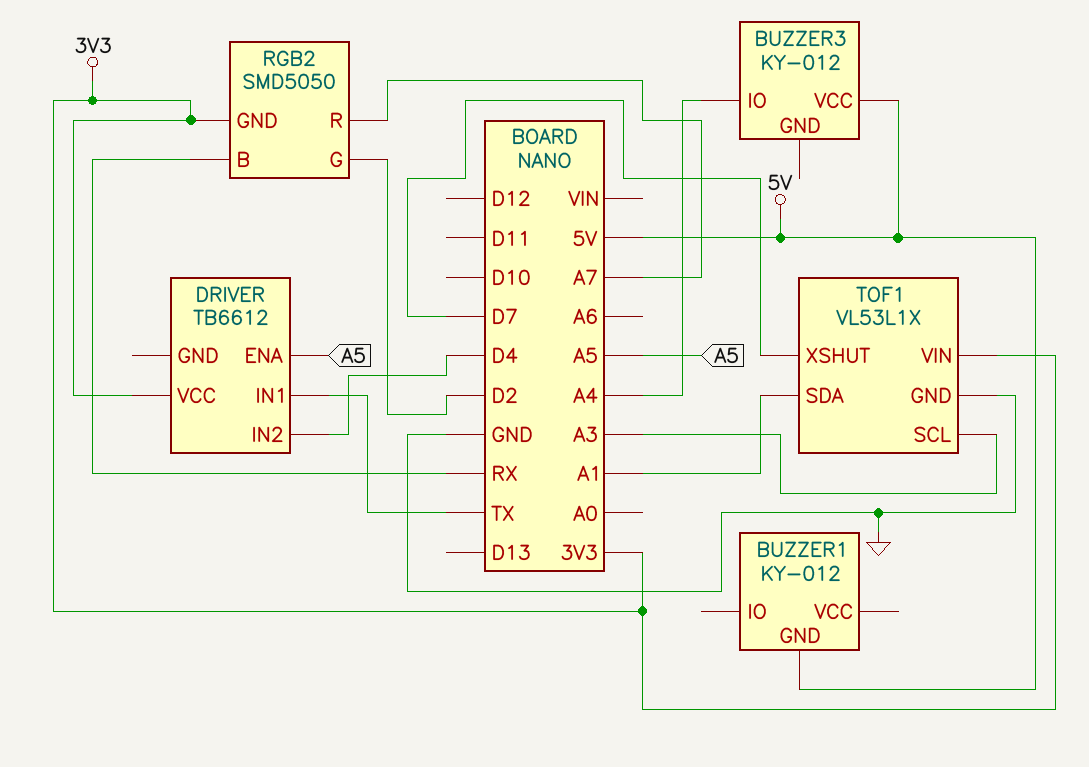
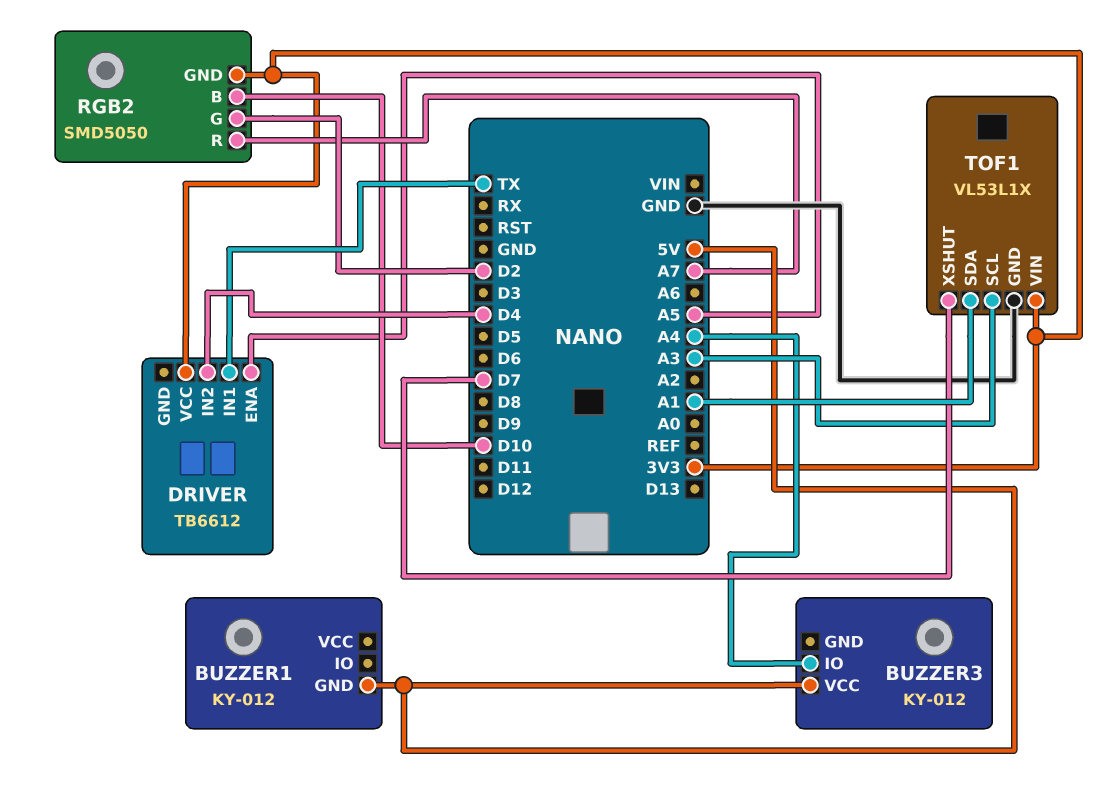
RGB2 pin B: RX -> D10

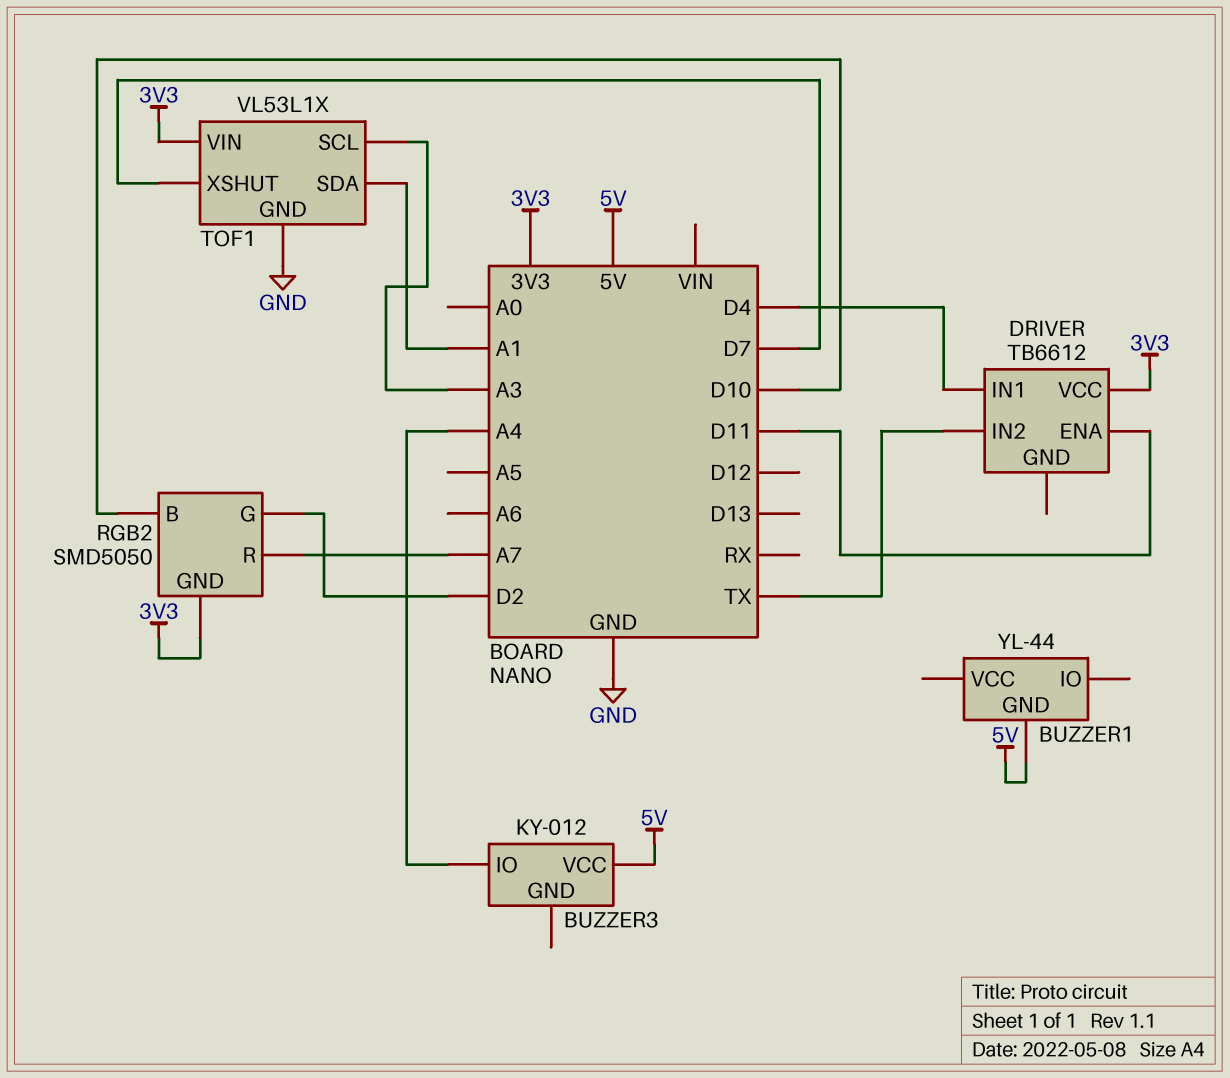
BUZZER1: KY-012 -> YL-44
DRIVER pin ENA: A5 -> D11
DRIVER pin IN1: TX -> D4
DRIVER pin IN2: D4 -> TX

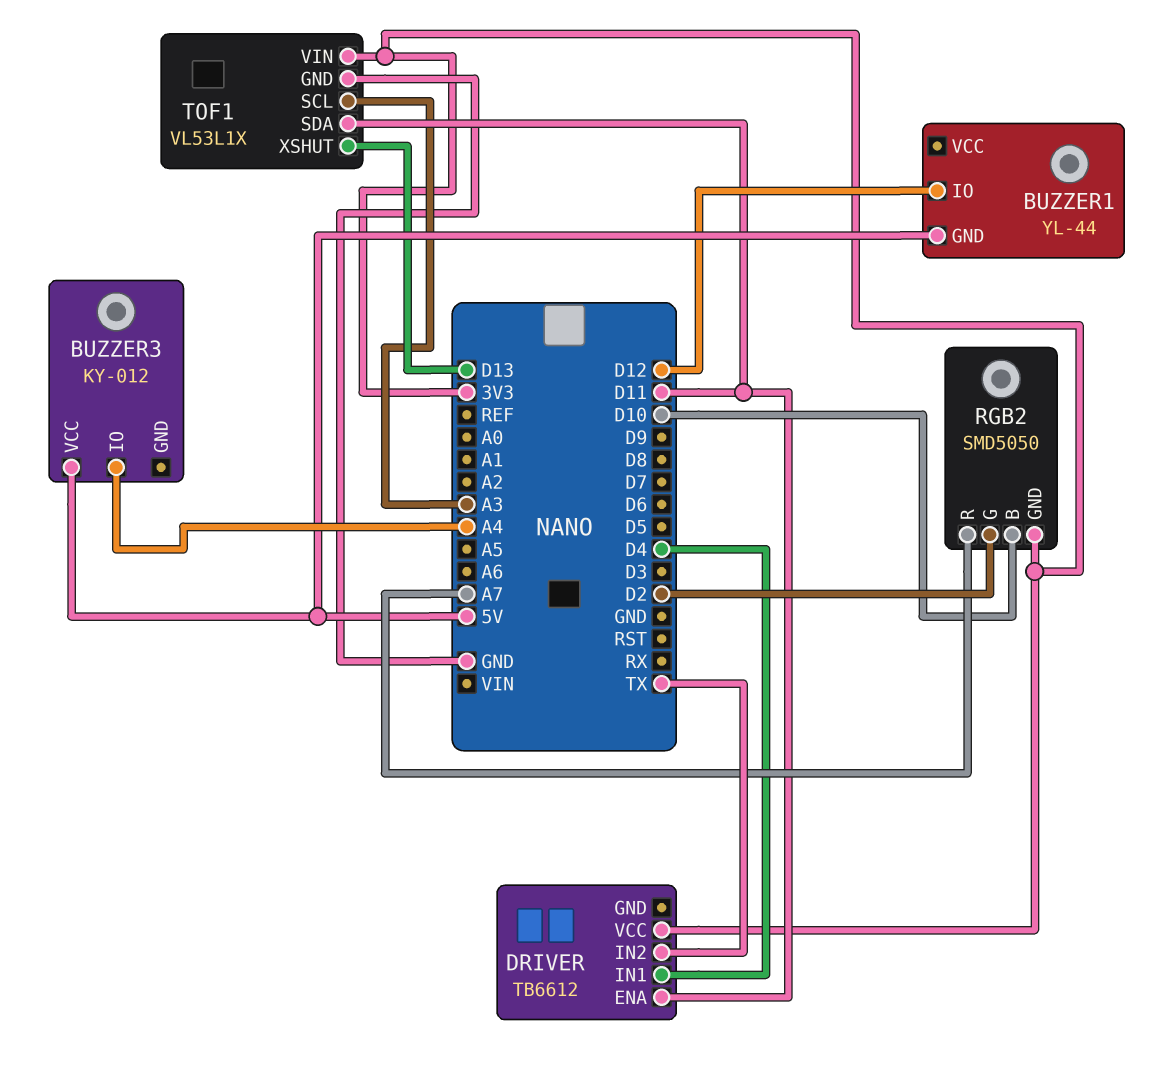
BUZZER1 pin IO: none -> D12
TOF1 pin SDA: A1 -> D11
TOF1 pin XSHUT: D7 -> D13

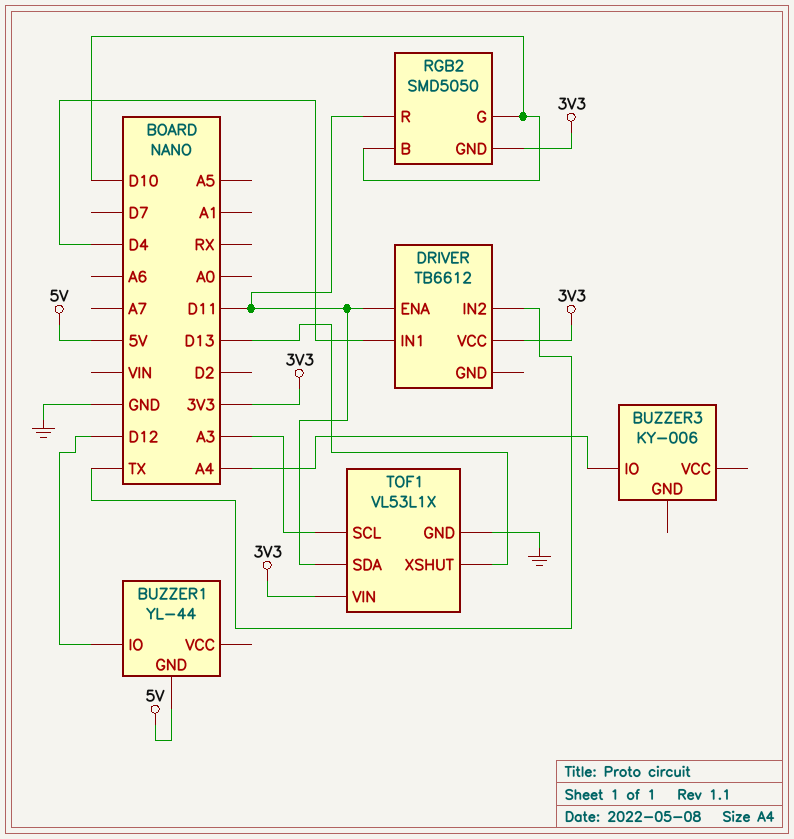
BUZZER3: KY-012 -> KY-006
BUZZER3 pin VCC: 5V -> none
RGB2 pin G: D2 -> D10
RGB2 pin R: A7 -> D11

